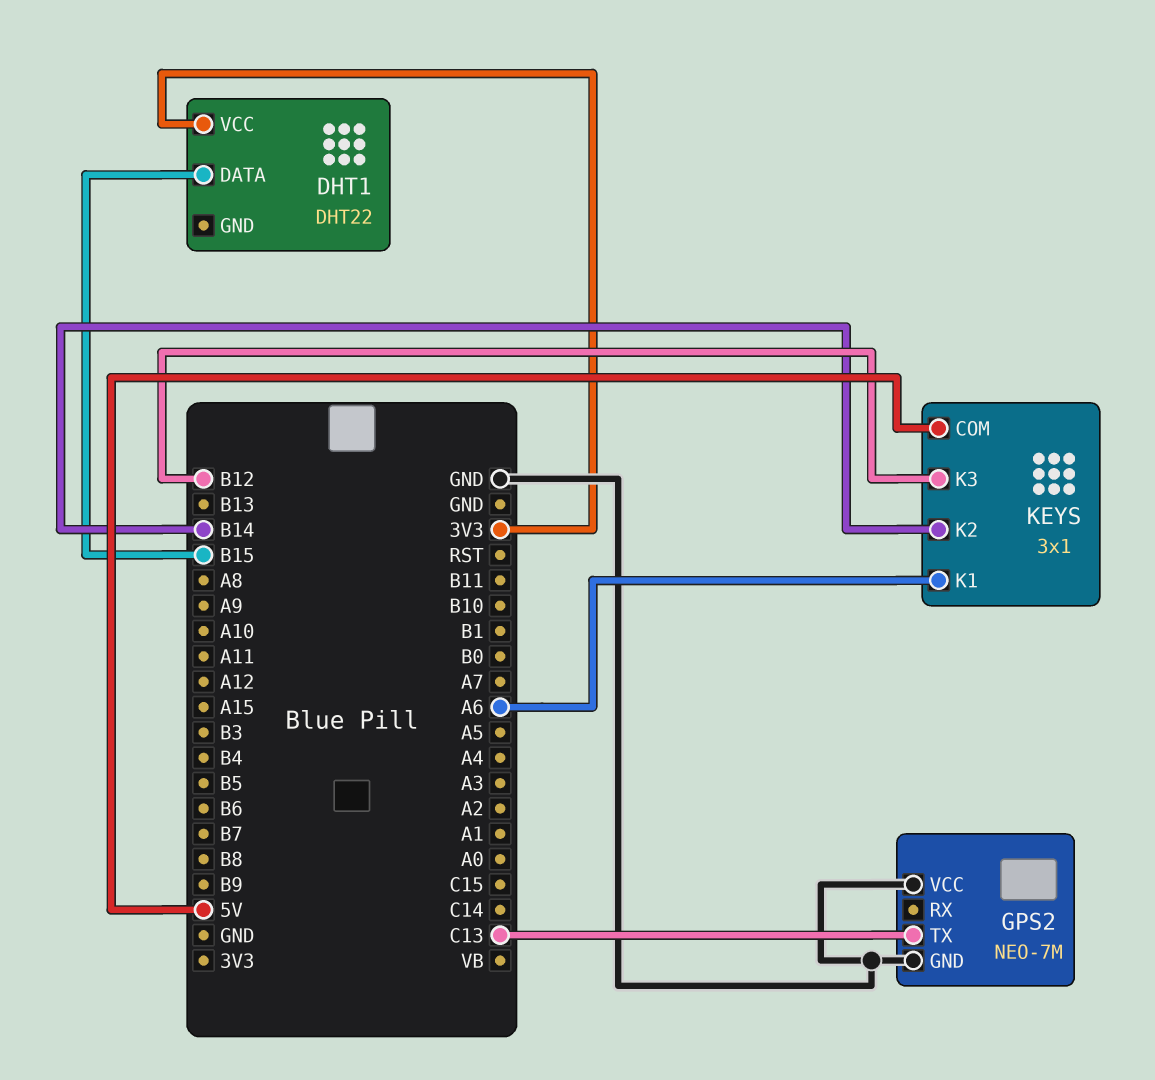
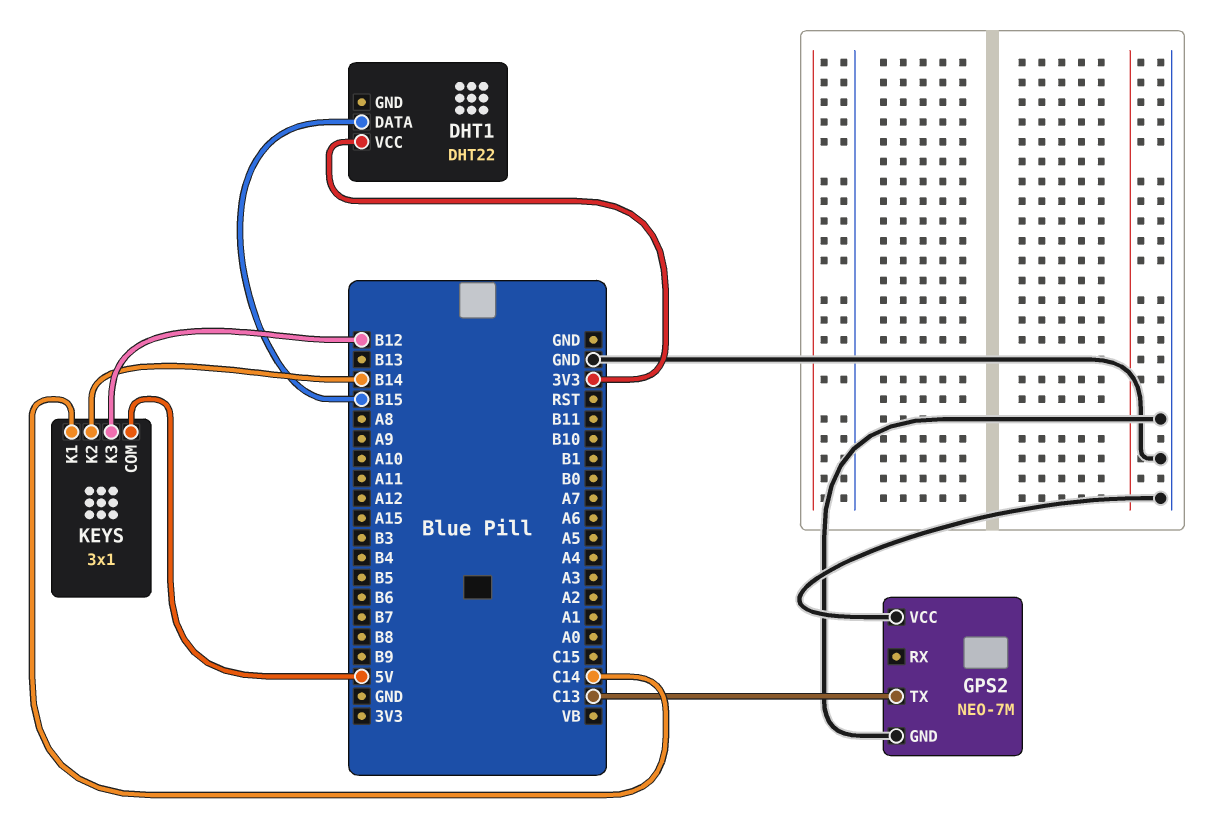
KEYS pin K1: A6 -> C14

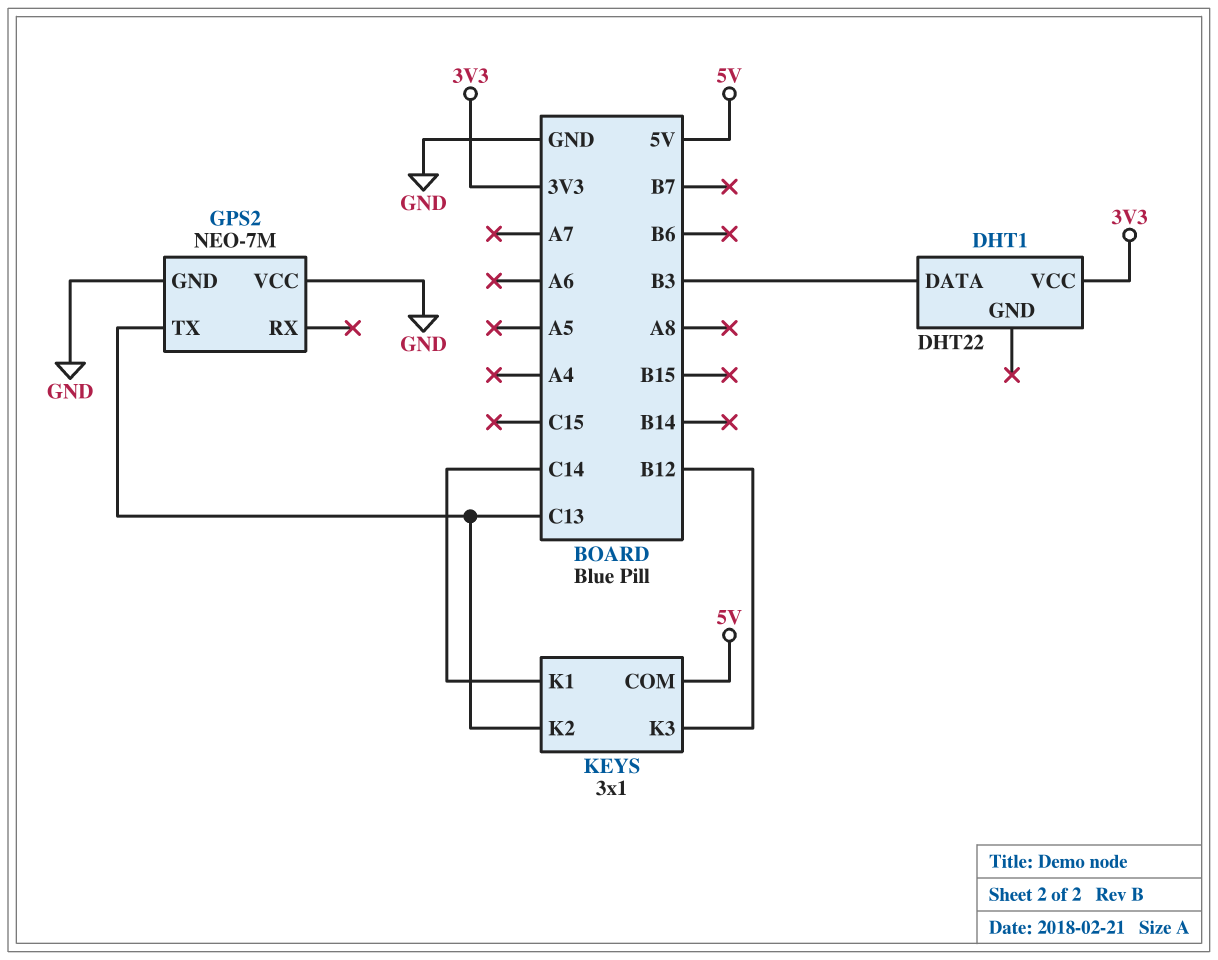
DHT1 pin DATA: B15 -> B3
KEYS pin K2: B14 -> C13

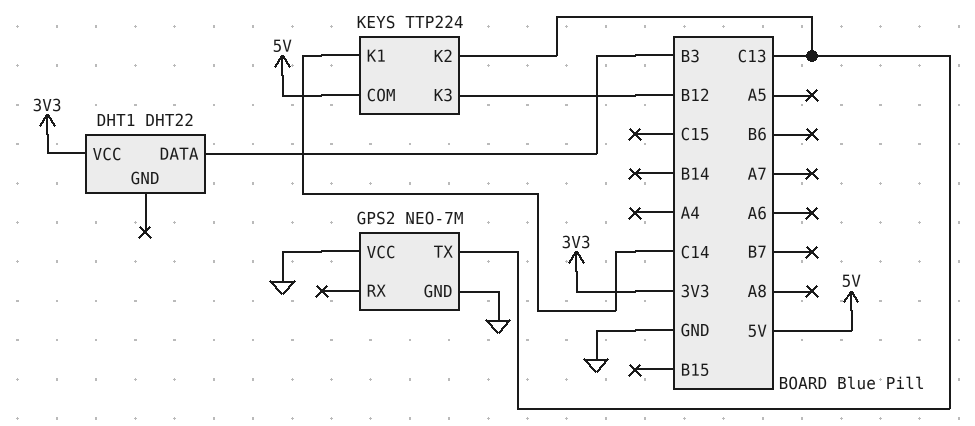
KEYS: 3x1 -> TTP224

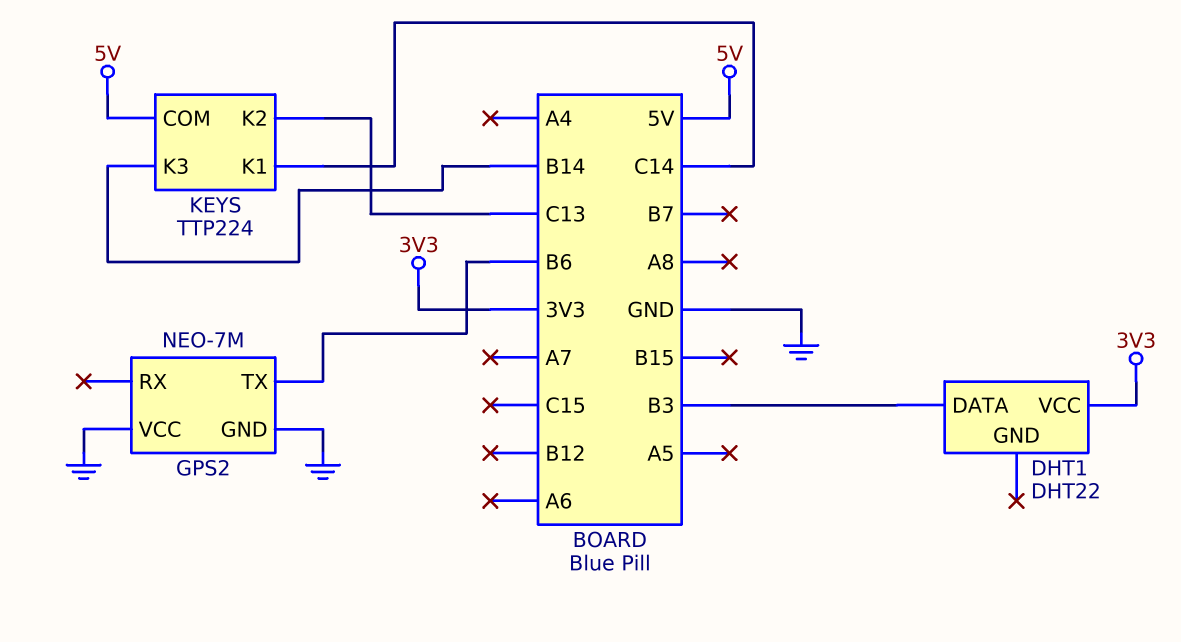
GPS2 pin TX: C13 -> B6
KEYS pin K3: B12 -> B14

